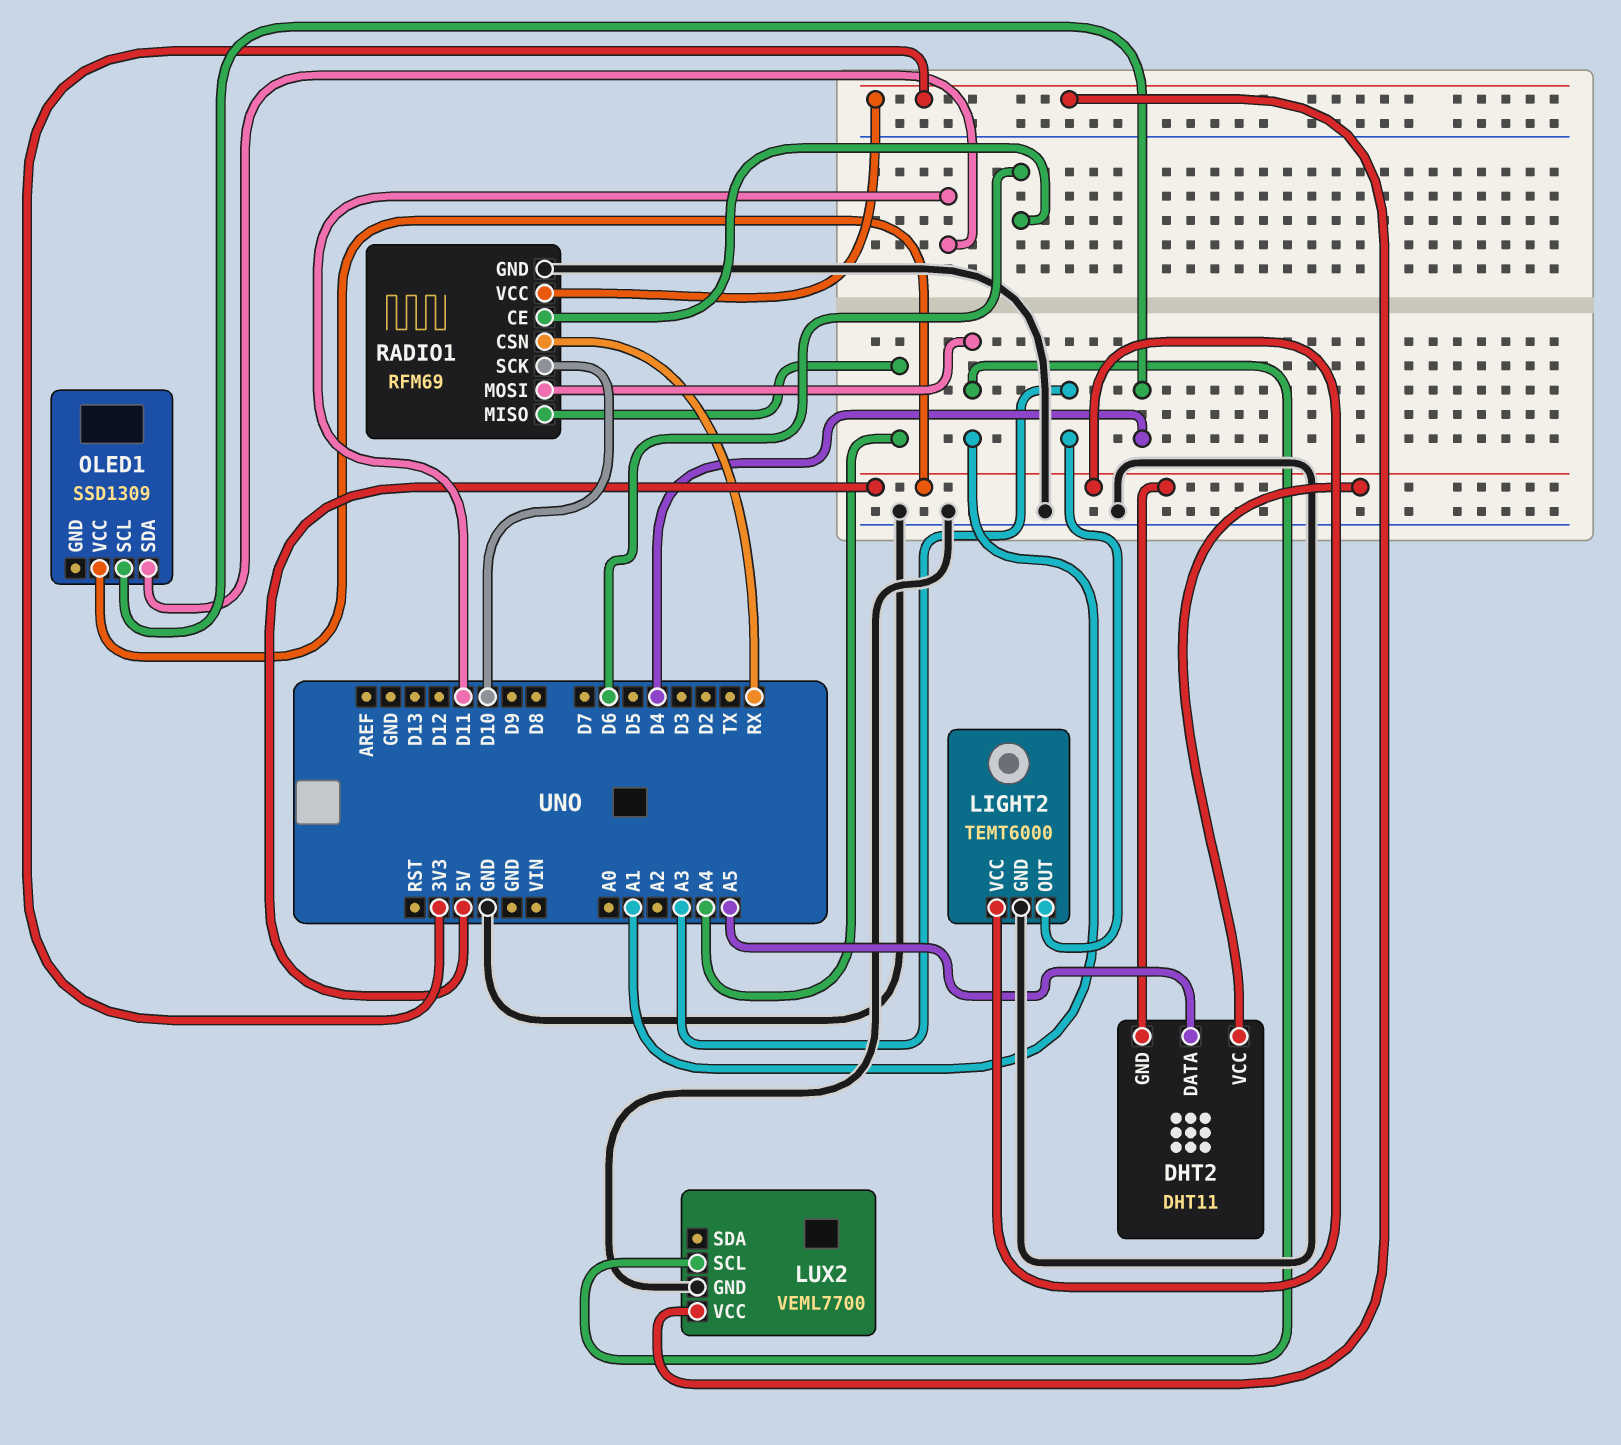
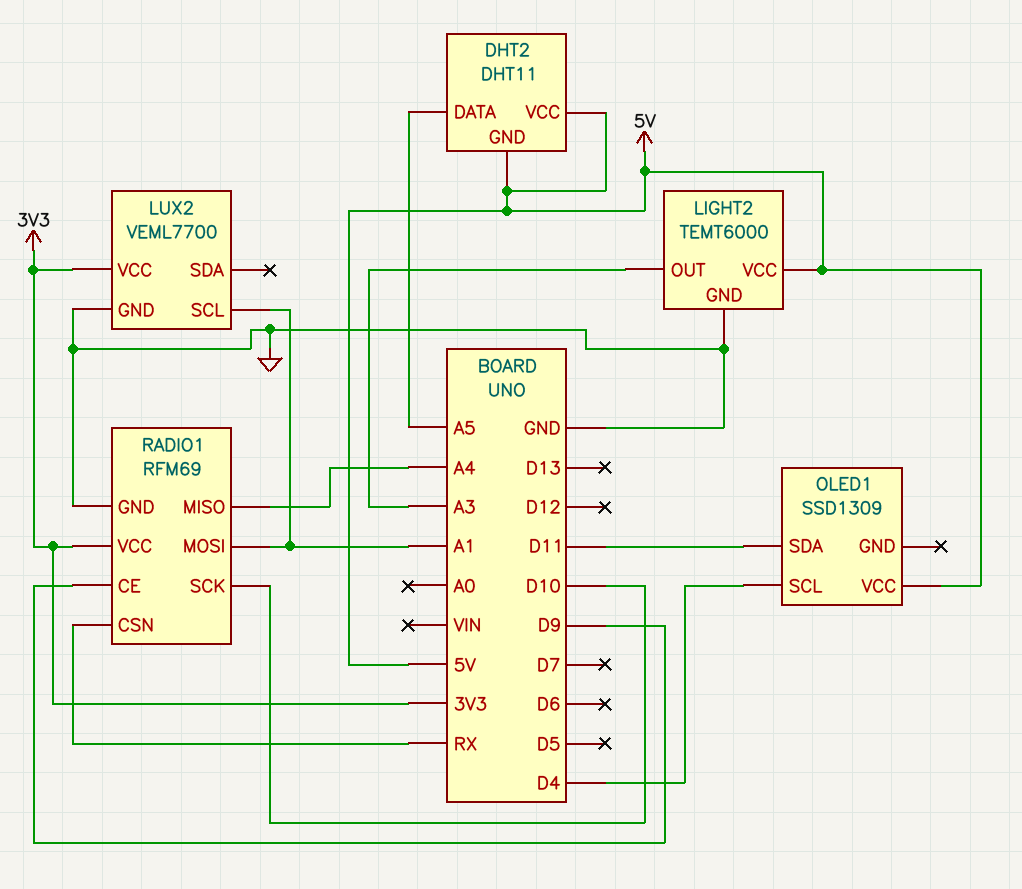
RADIO1 pin CE: D6 -> D9

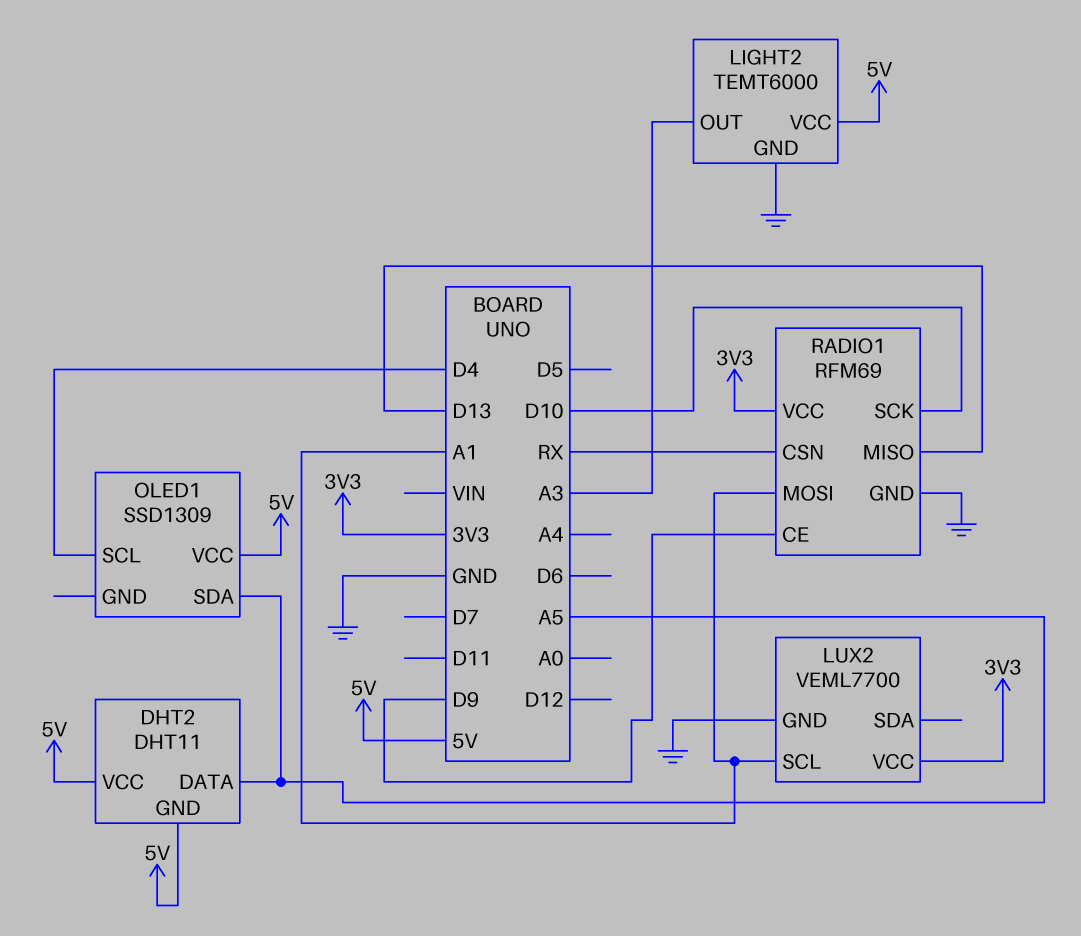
OLED1 pin SDA: D11 -> A5
RADIO1 pin MISO: A4 -> D13

